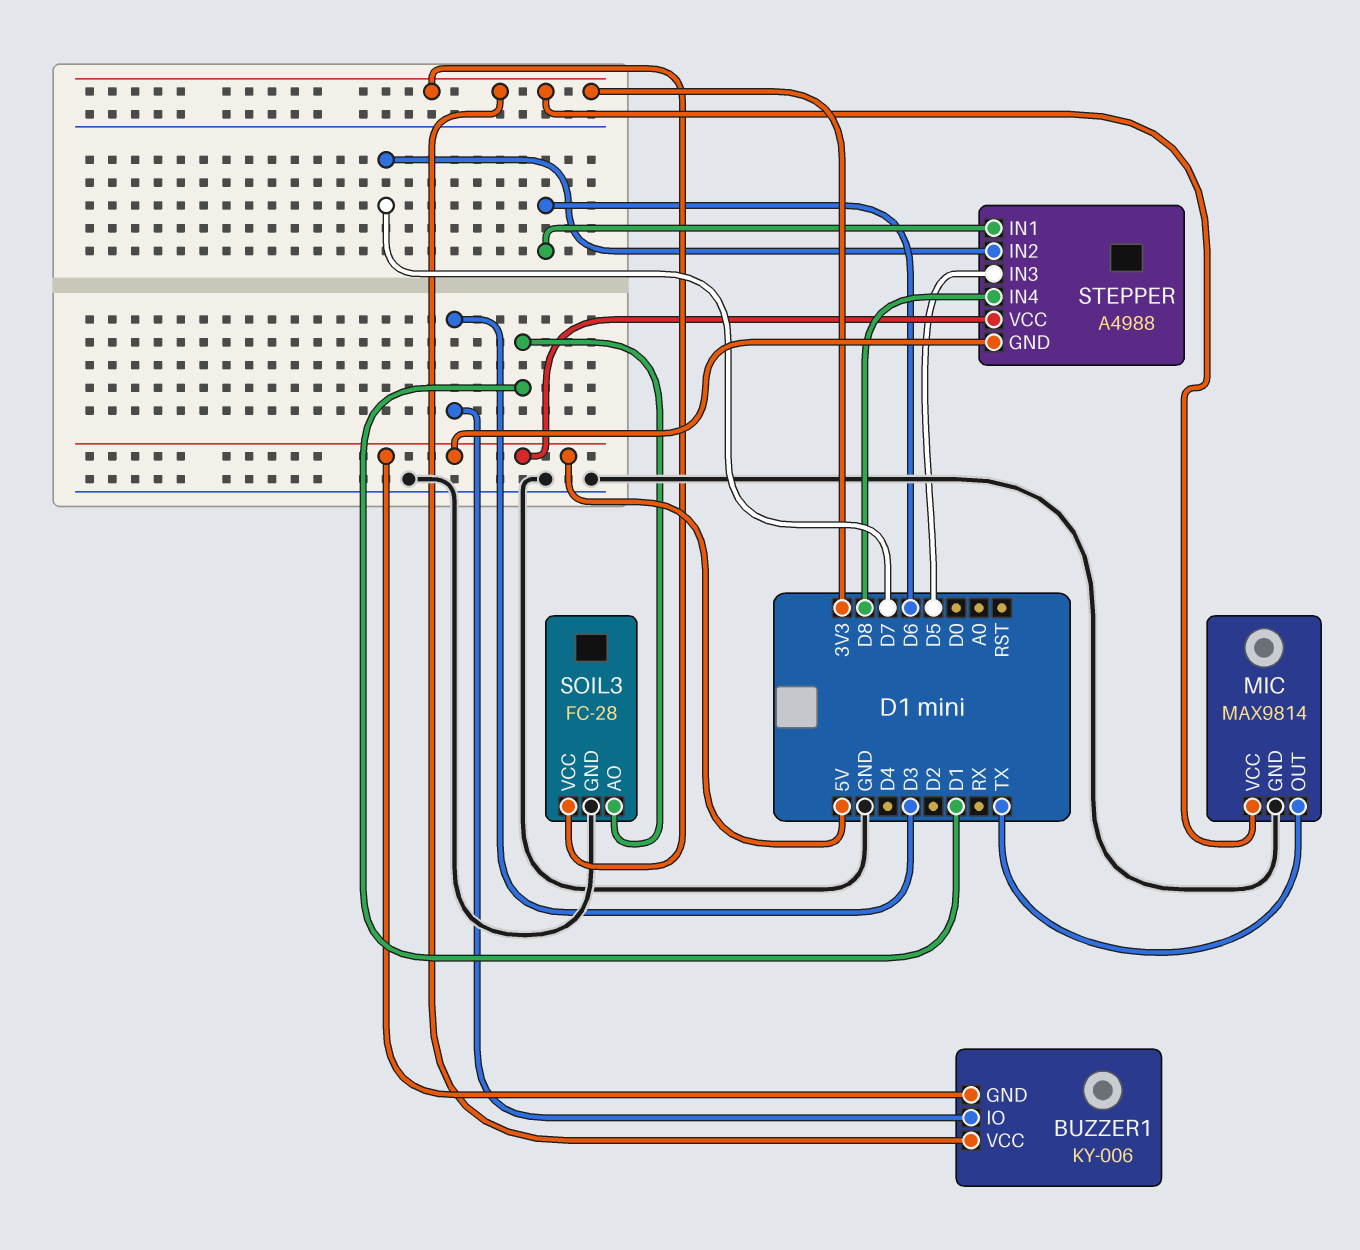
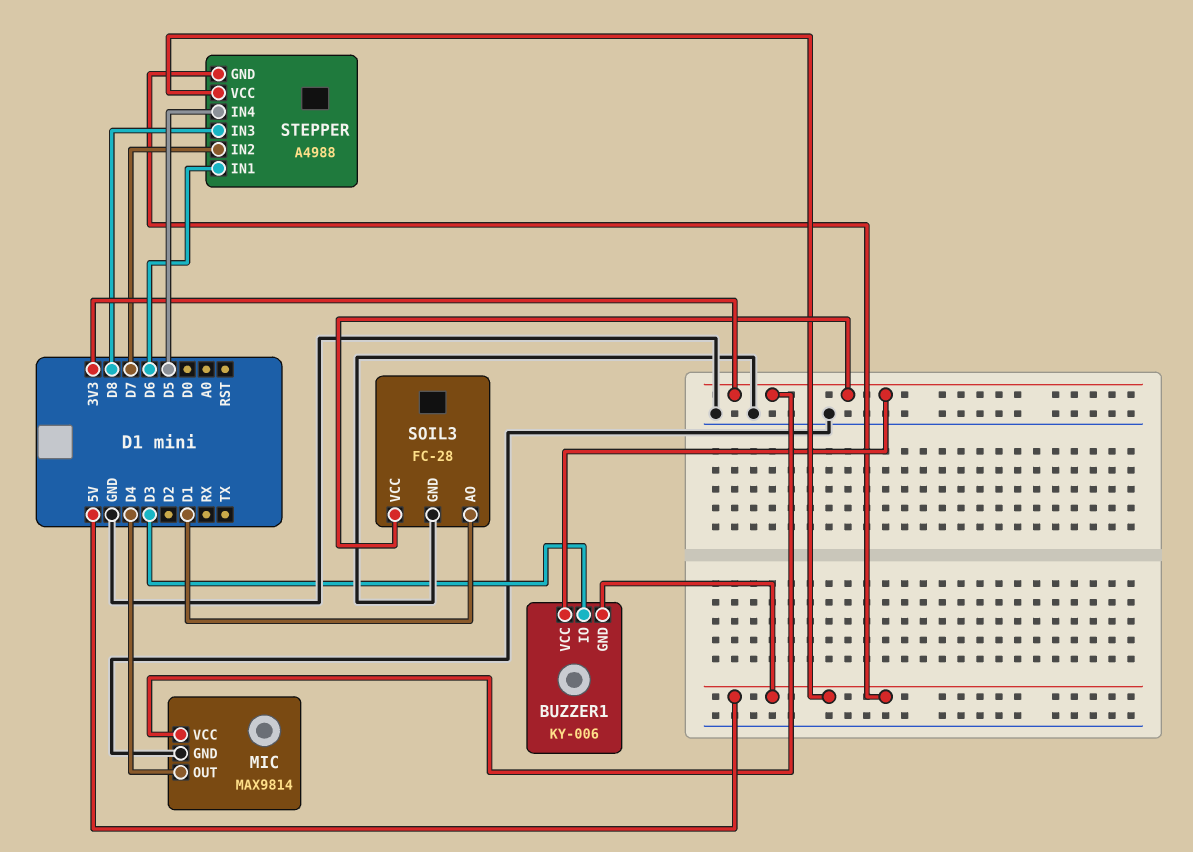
MIC pin OUT: TX -> D4
STEPPER pin IN3: D5 -> D8
STEPPER pin IN4: D8 -> D5

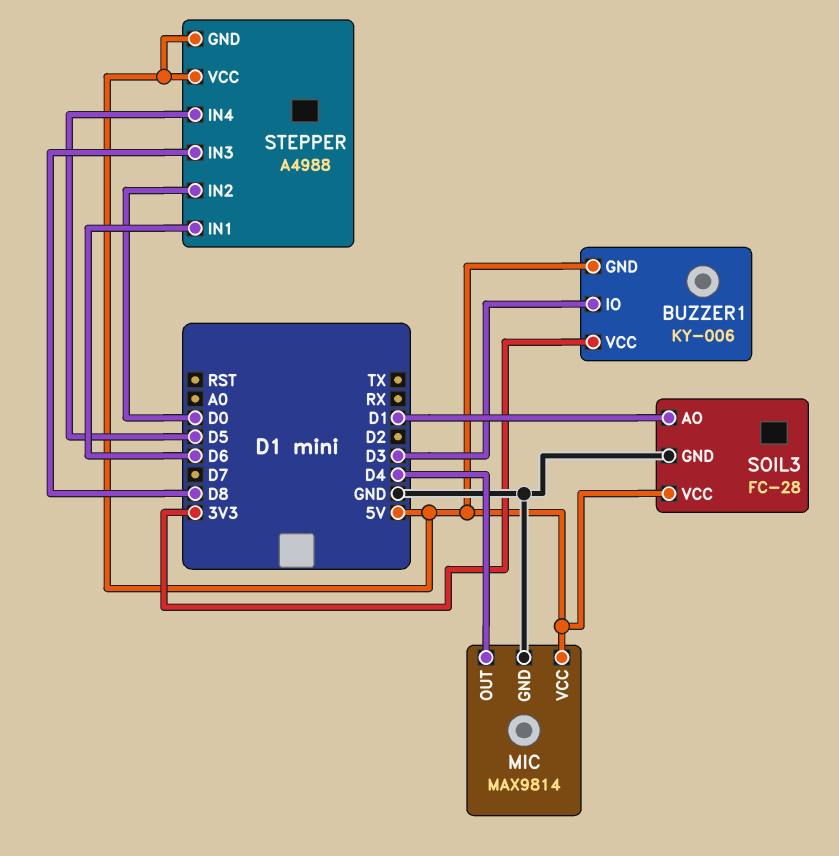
MIC pin VCC: 3V3 -> 5V
SOIL3 pin VCC: 3V3 -> 5V
STEPPER pin IN2: D7 -> D0

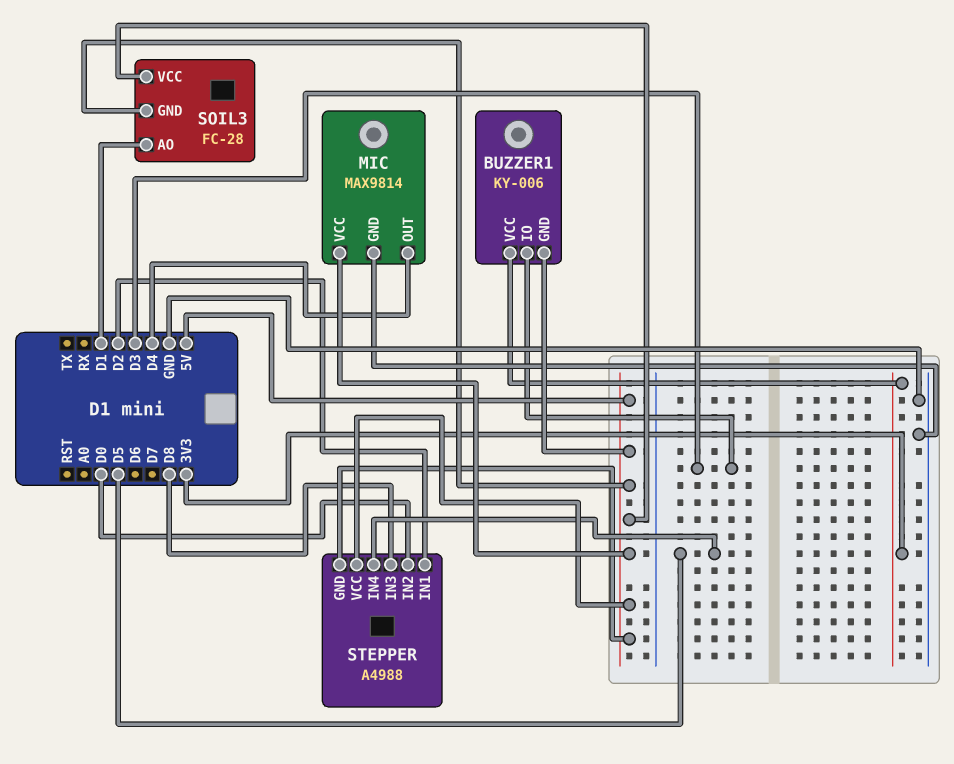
SOIL3 pin GND: GND -> 5V
STEPPER pin IN1: D6 -> D2

